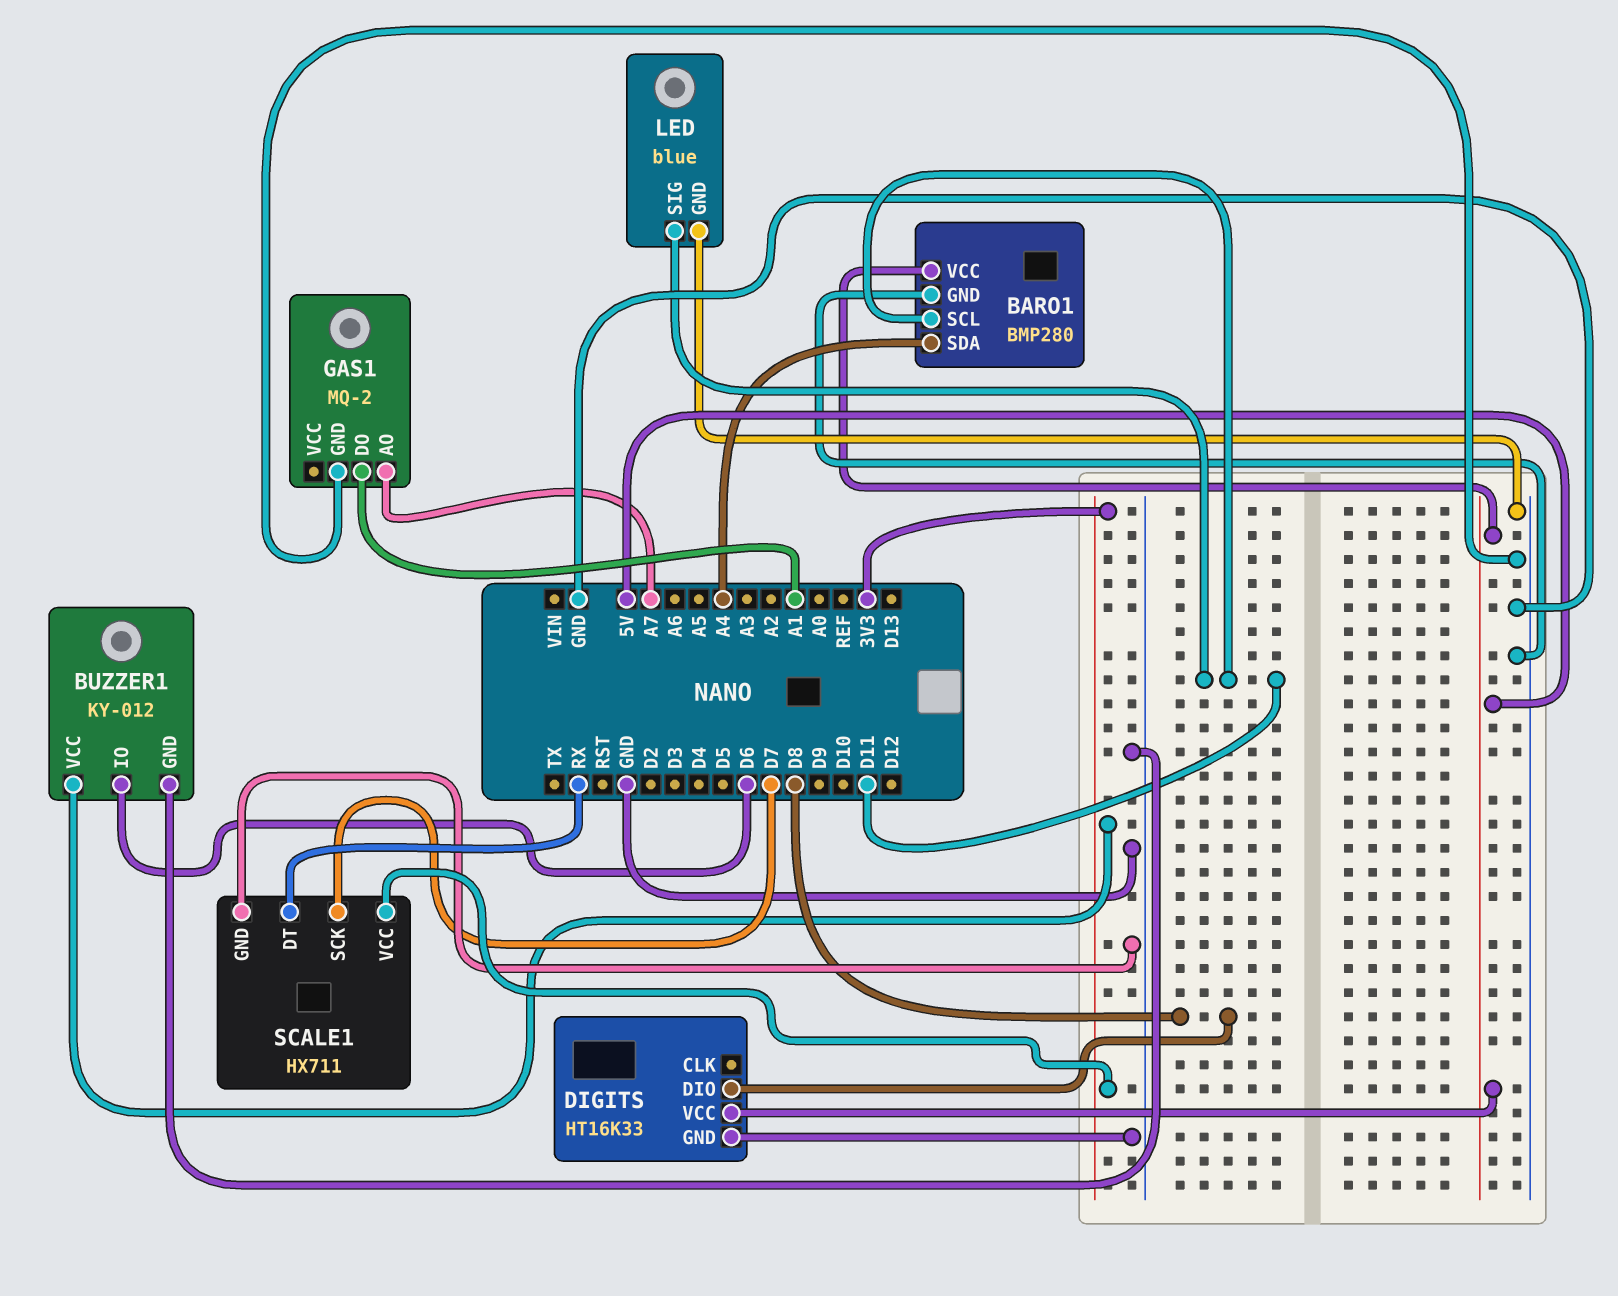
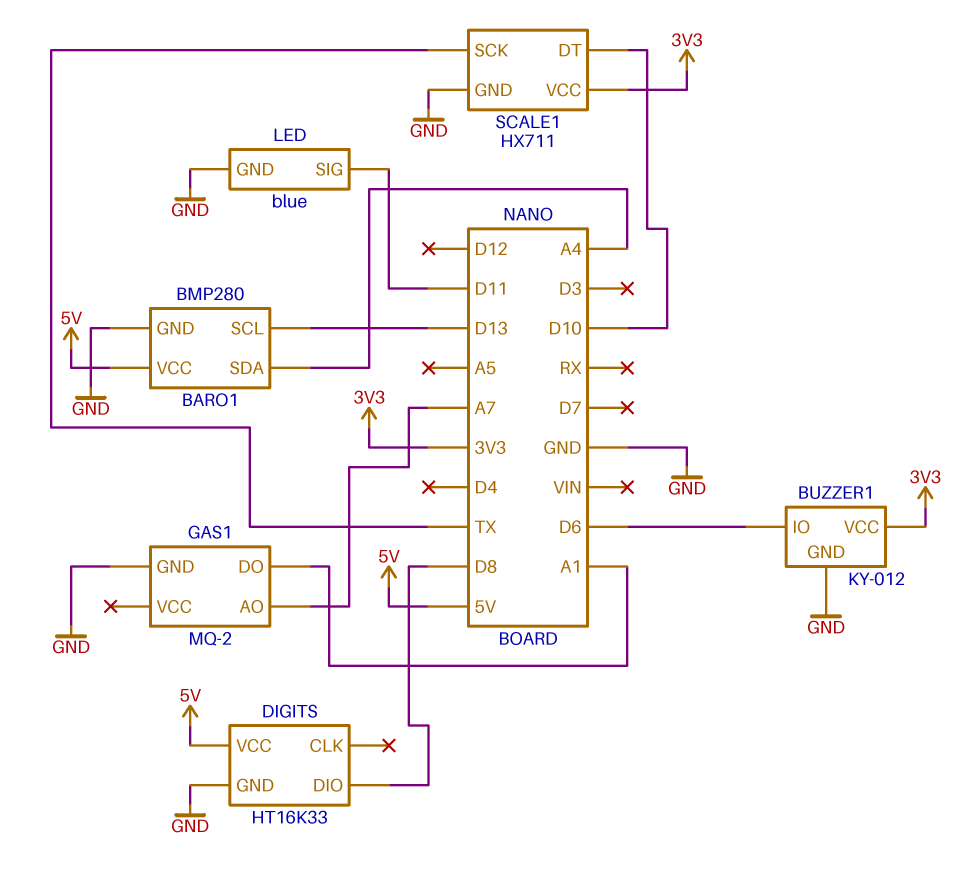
BARO1 pin SCL: D11 -> D13
SCALE1 pin DT: RX -> D10
SCALE1 pin SCK: D7 -> TX

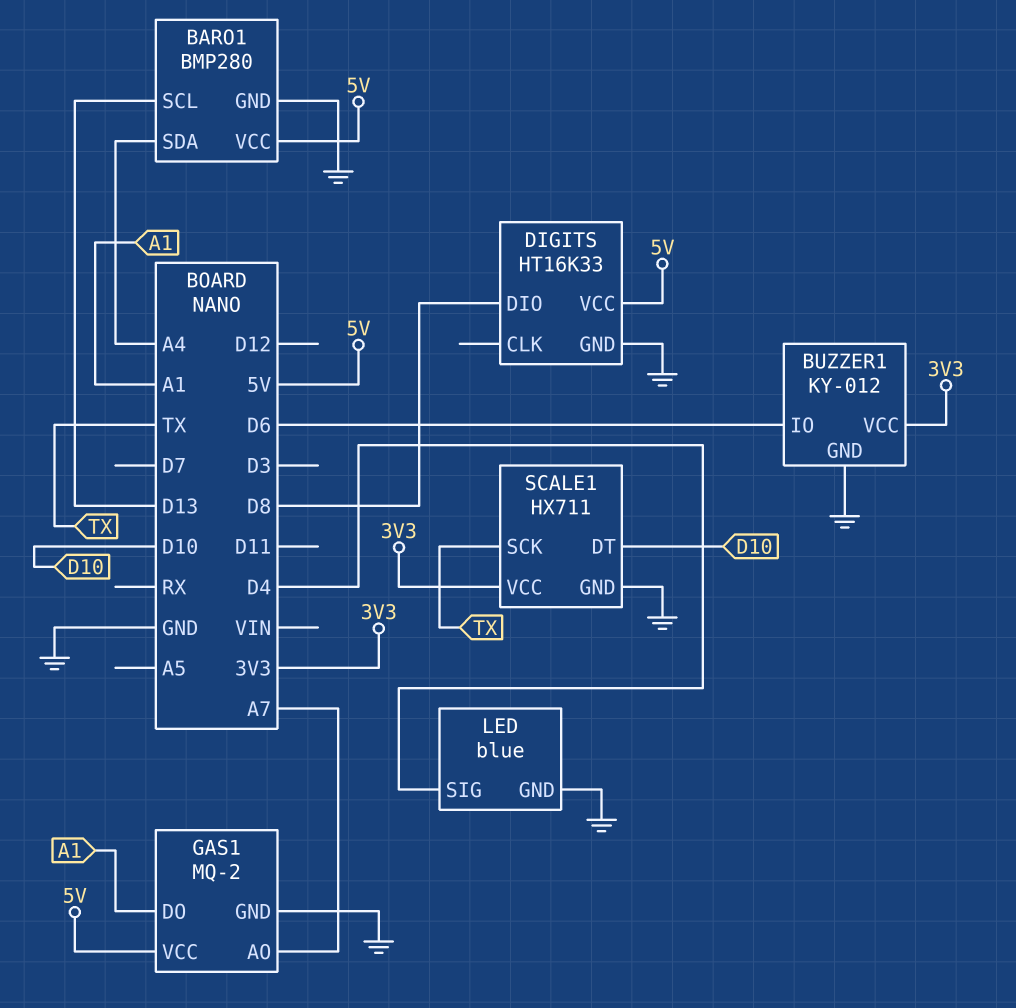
GAS1 pin VCC: none -> 5V
LED pin SIG: D11 -> D4

